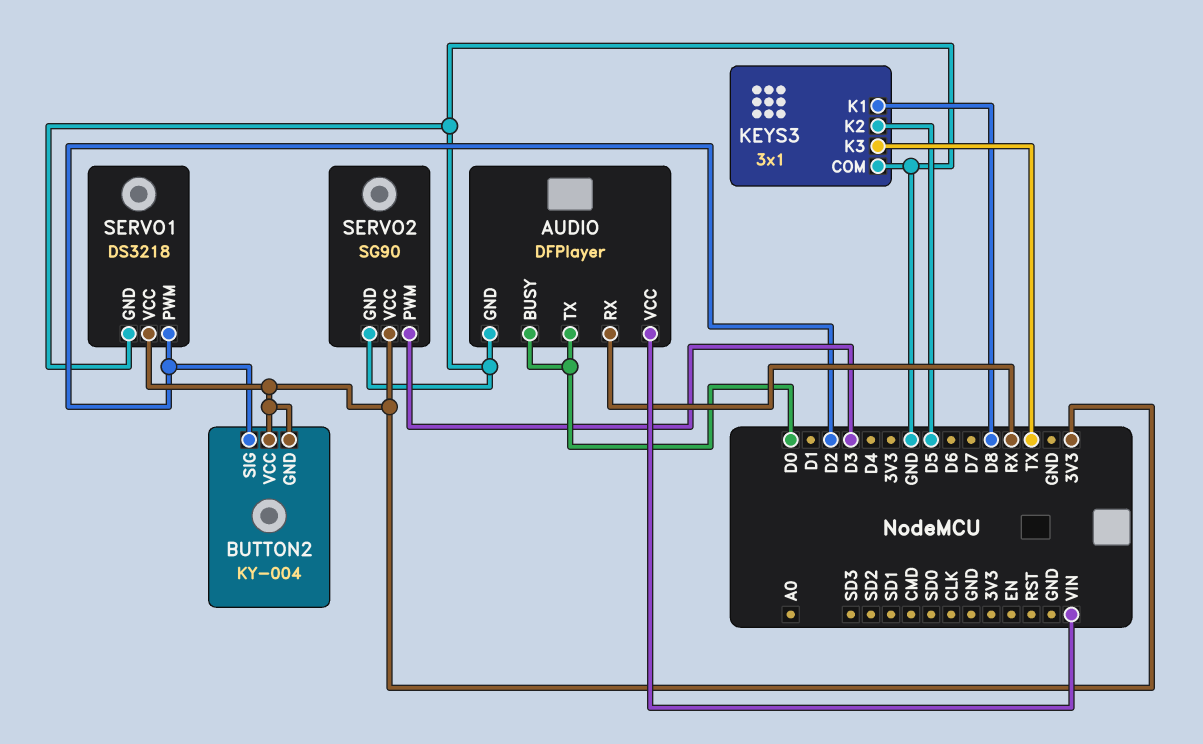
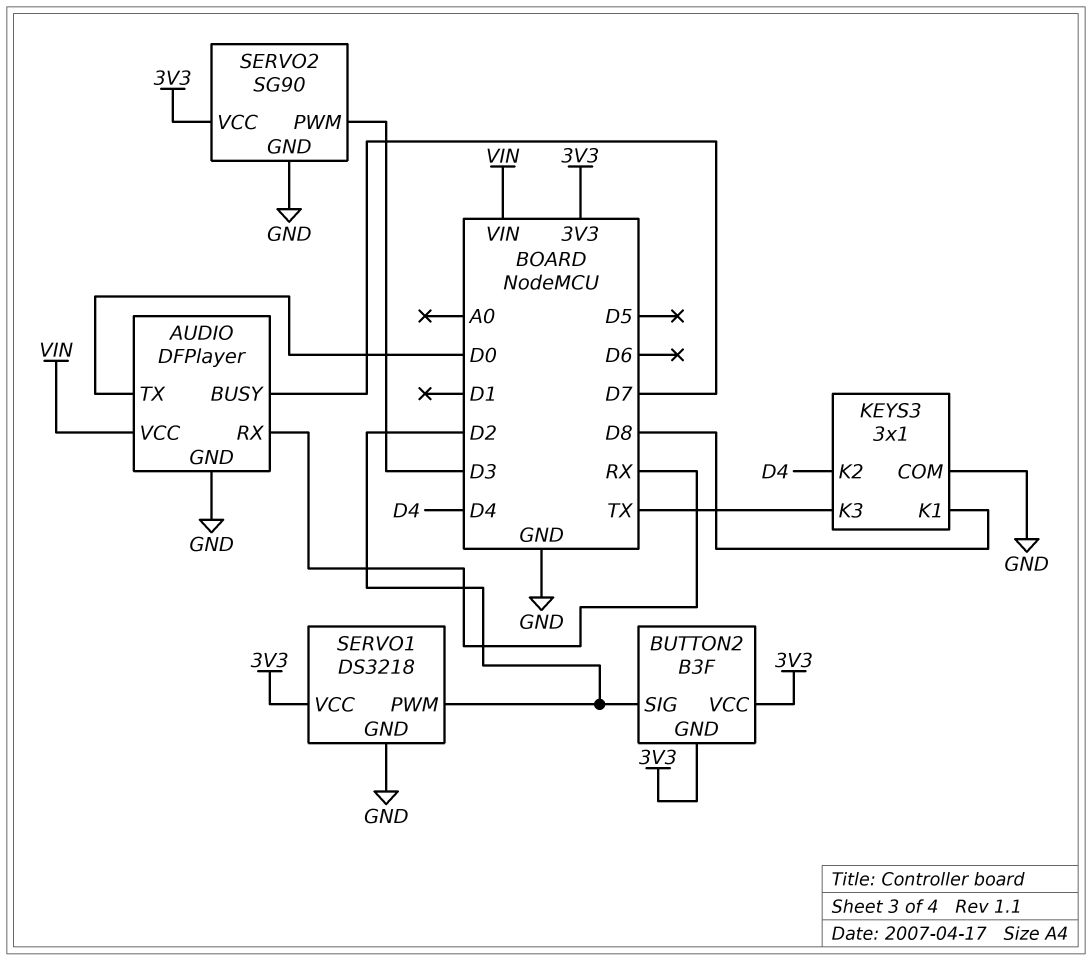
AUDIO pin BUSY: D0 -> D7
BUTTON2: KY-004 -> B3F
KEYS3 pin K2: D5 -> D4

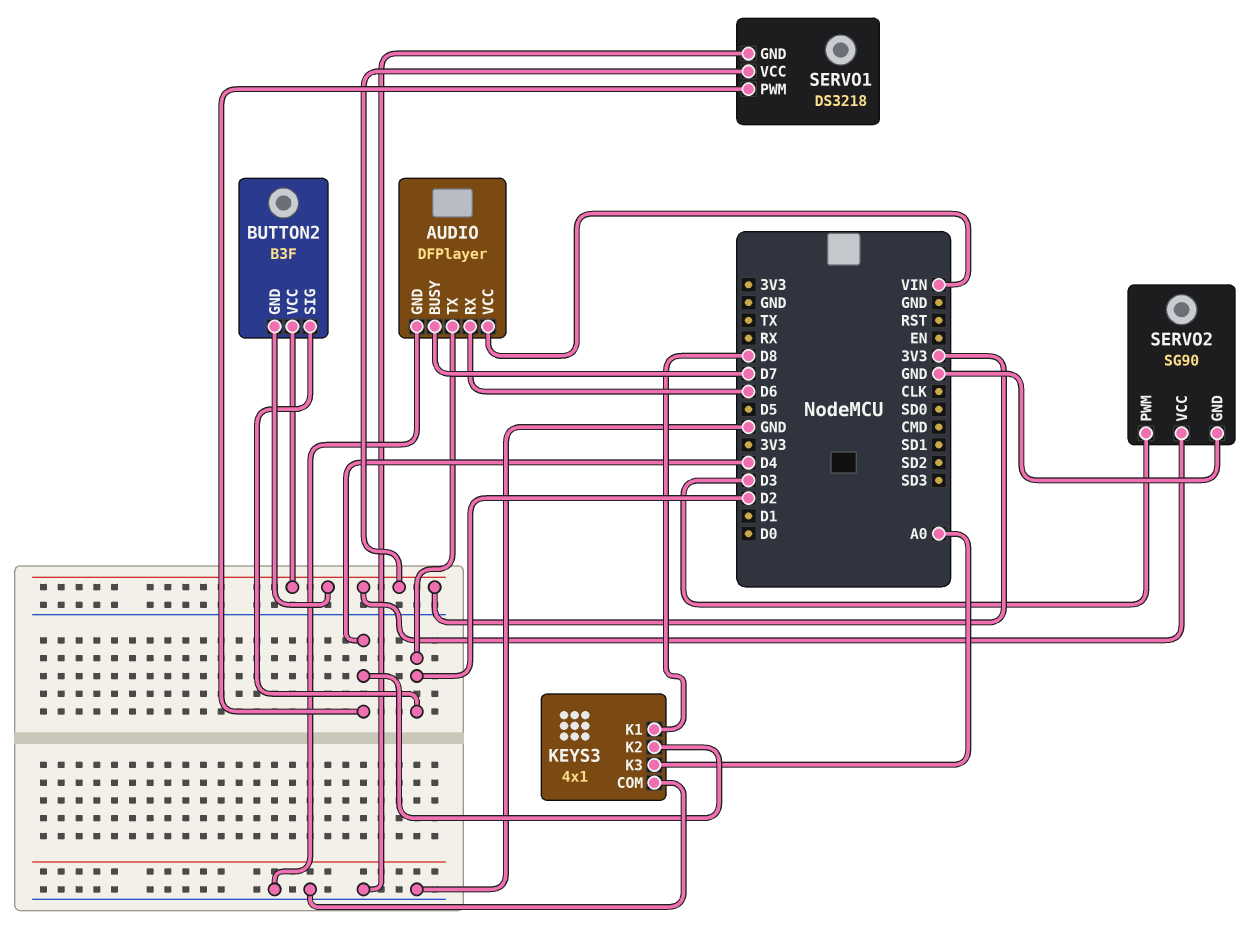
AUDIO pin RX: RX -> D6
AUDIO pin TX: D0 -> D2
KEYS3: 3x1 -> 4x1
KEYS3 pin K3: TX -> A0
SERVO1 pin PWM: D2 -> D4

